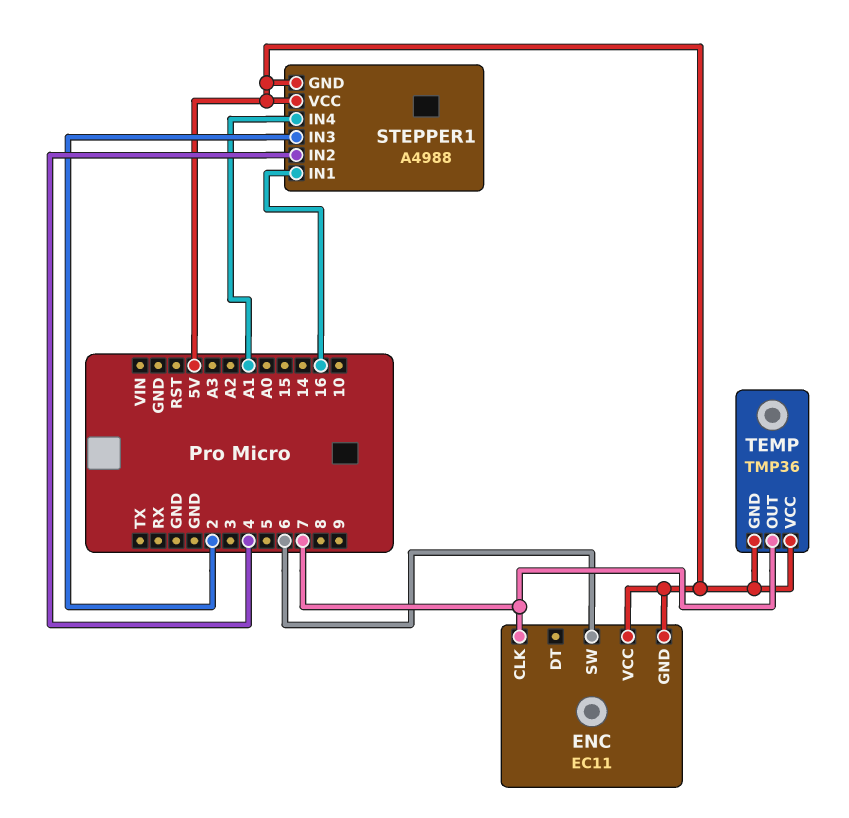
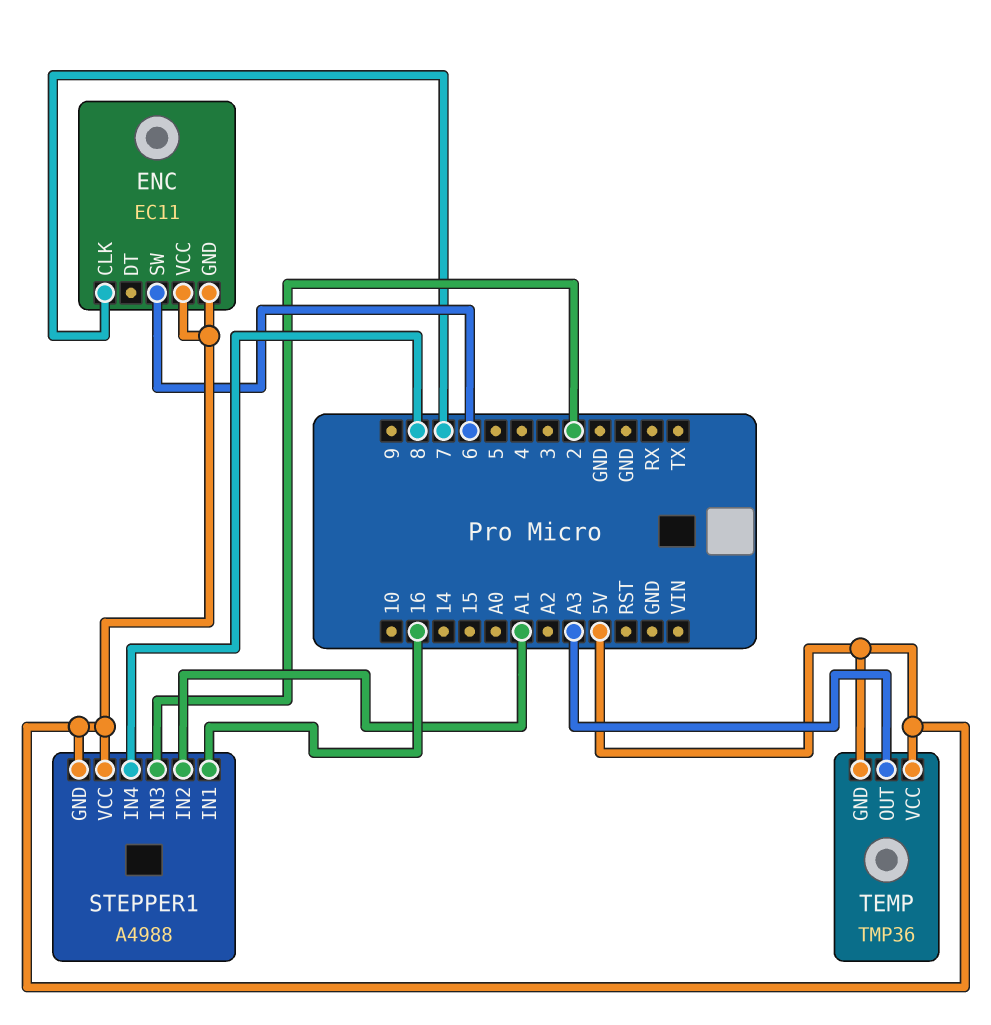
STEPPER1 pin IN2: 4 -> A1
STEPPER1 pin IN4: A1 -> 8
TEMP pin OUT: 7 -> A3

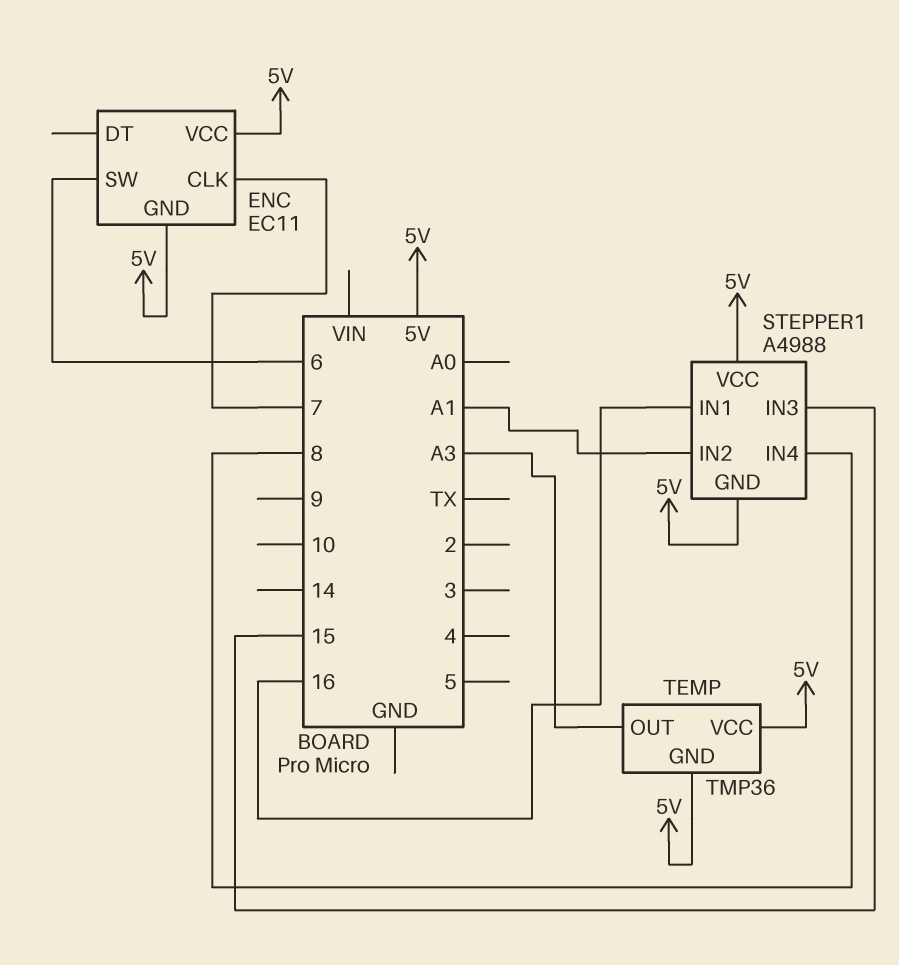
STEPPER1 pin IN3: 2 -> 15

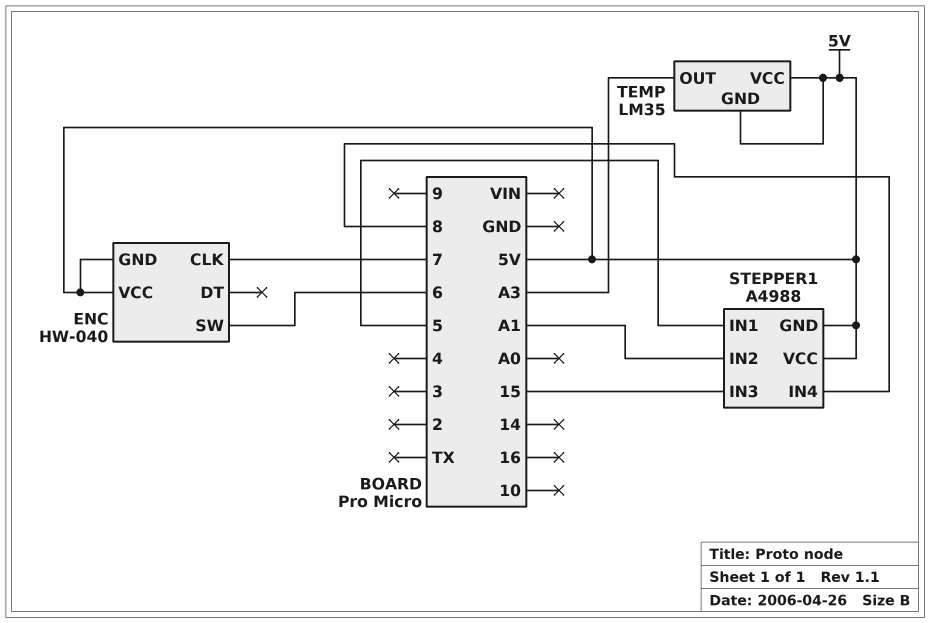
ENC: EC11 -> HW-040
STEPPER1 pin IN1: 16 -> 5
TEMP: TMP36 -> LM35

